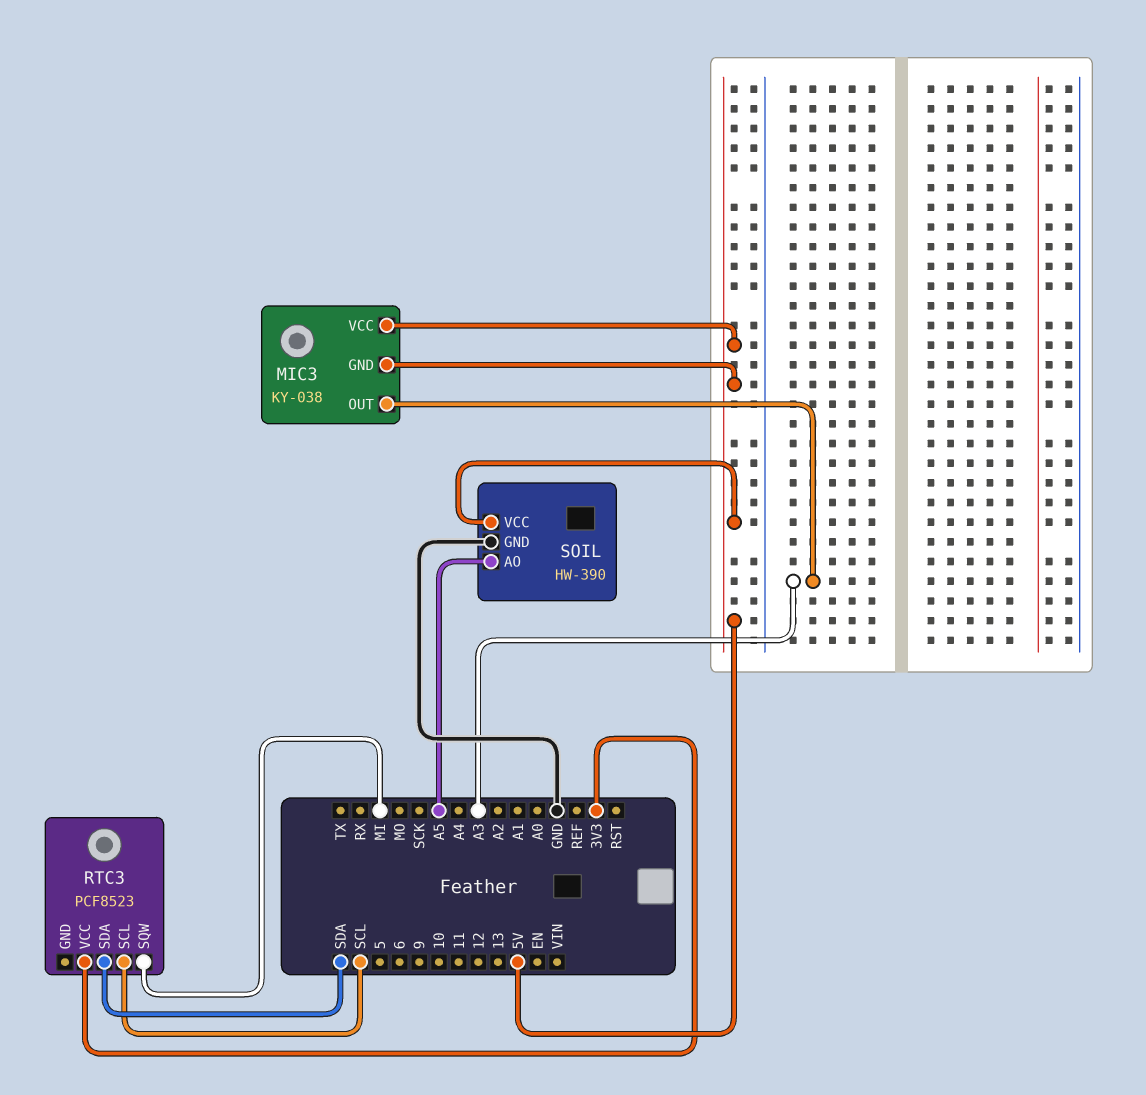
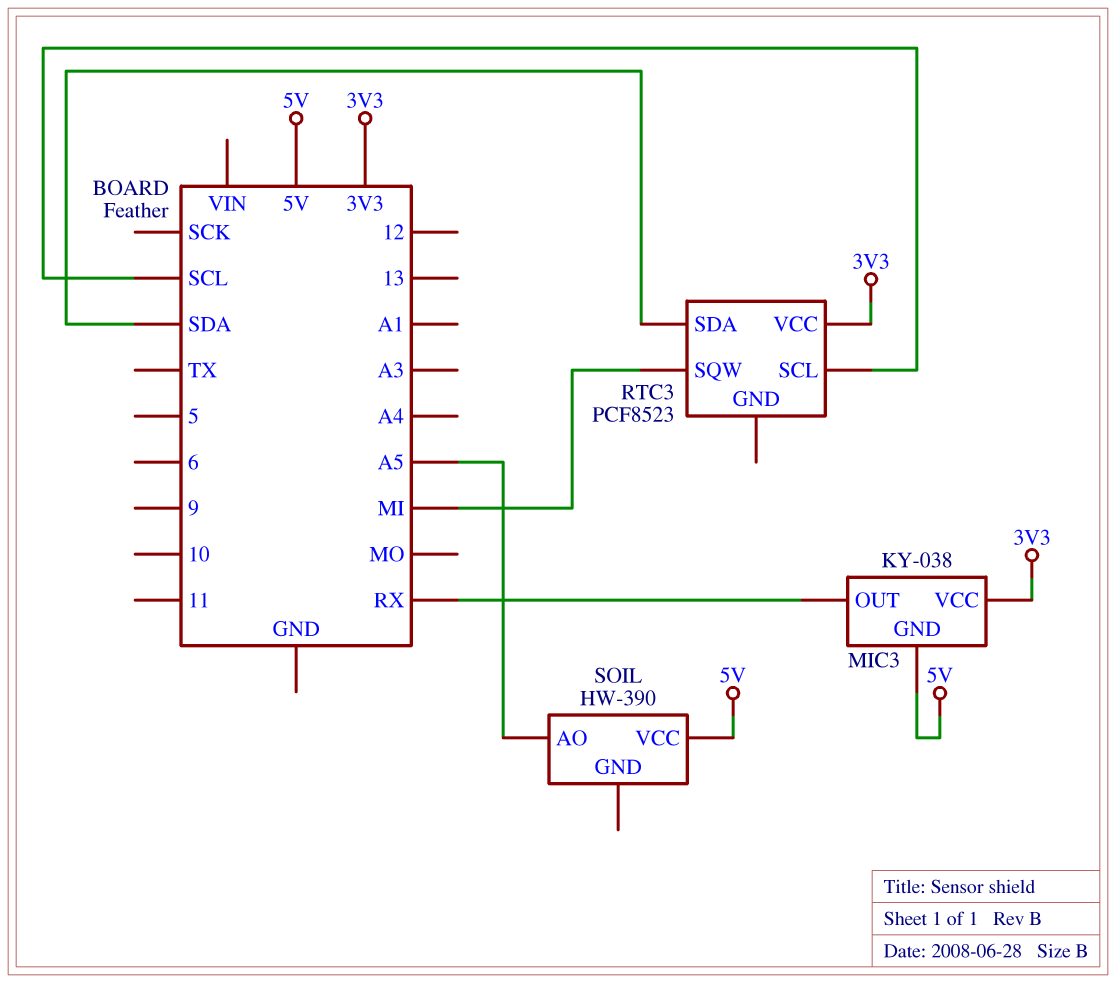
MIC3 pin OUT: A3 -> RX
MIC3 pin VCC: 5V -> 3V3
SOIL pin GND: GND -> none

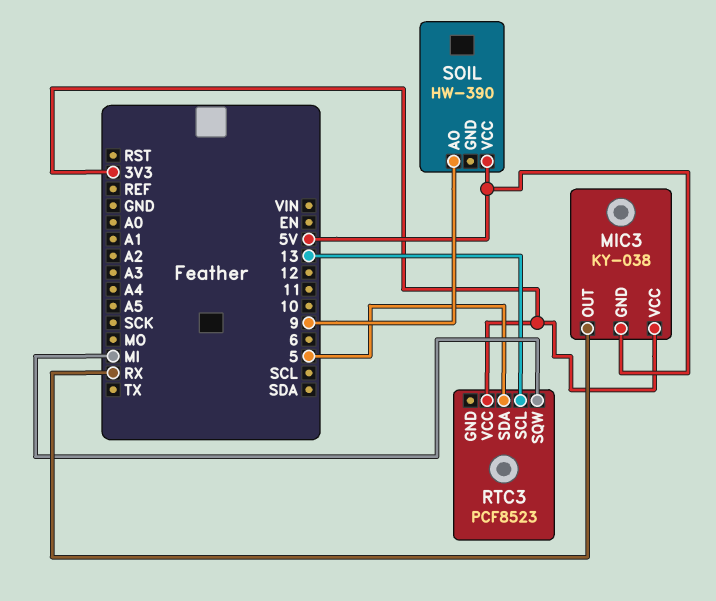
RTC3 pin SCL: SCL -> 13
RTC3 pin SDA: SDA -> 5
SOIL pin AO: A5 -> 9

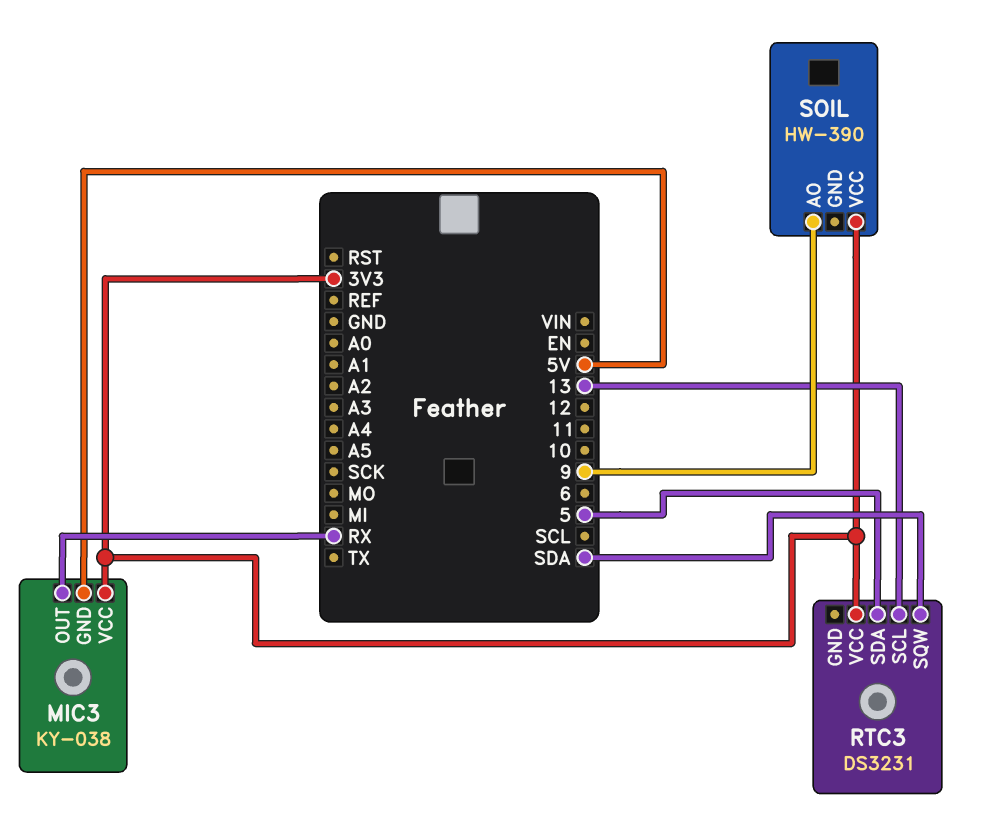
RTC3: PCF8523 -> DS3231
RTC3 pin SQW: MI -> SDA
SOIL pin VCC: 5V -> 3V3

